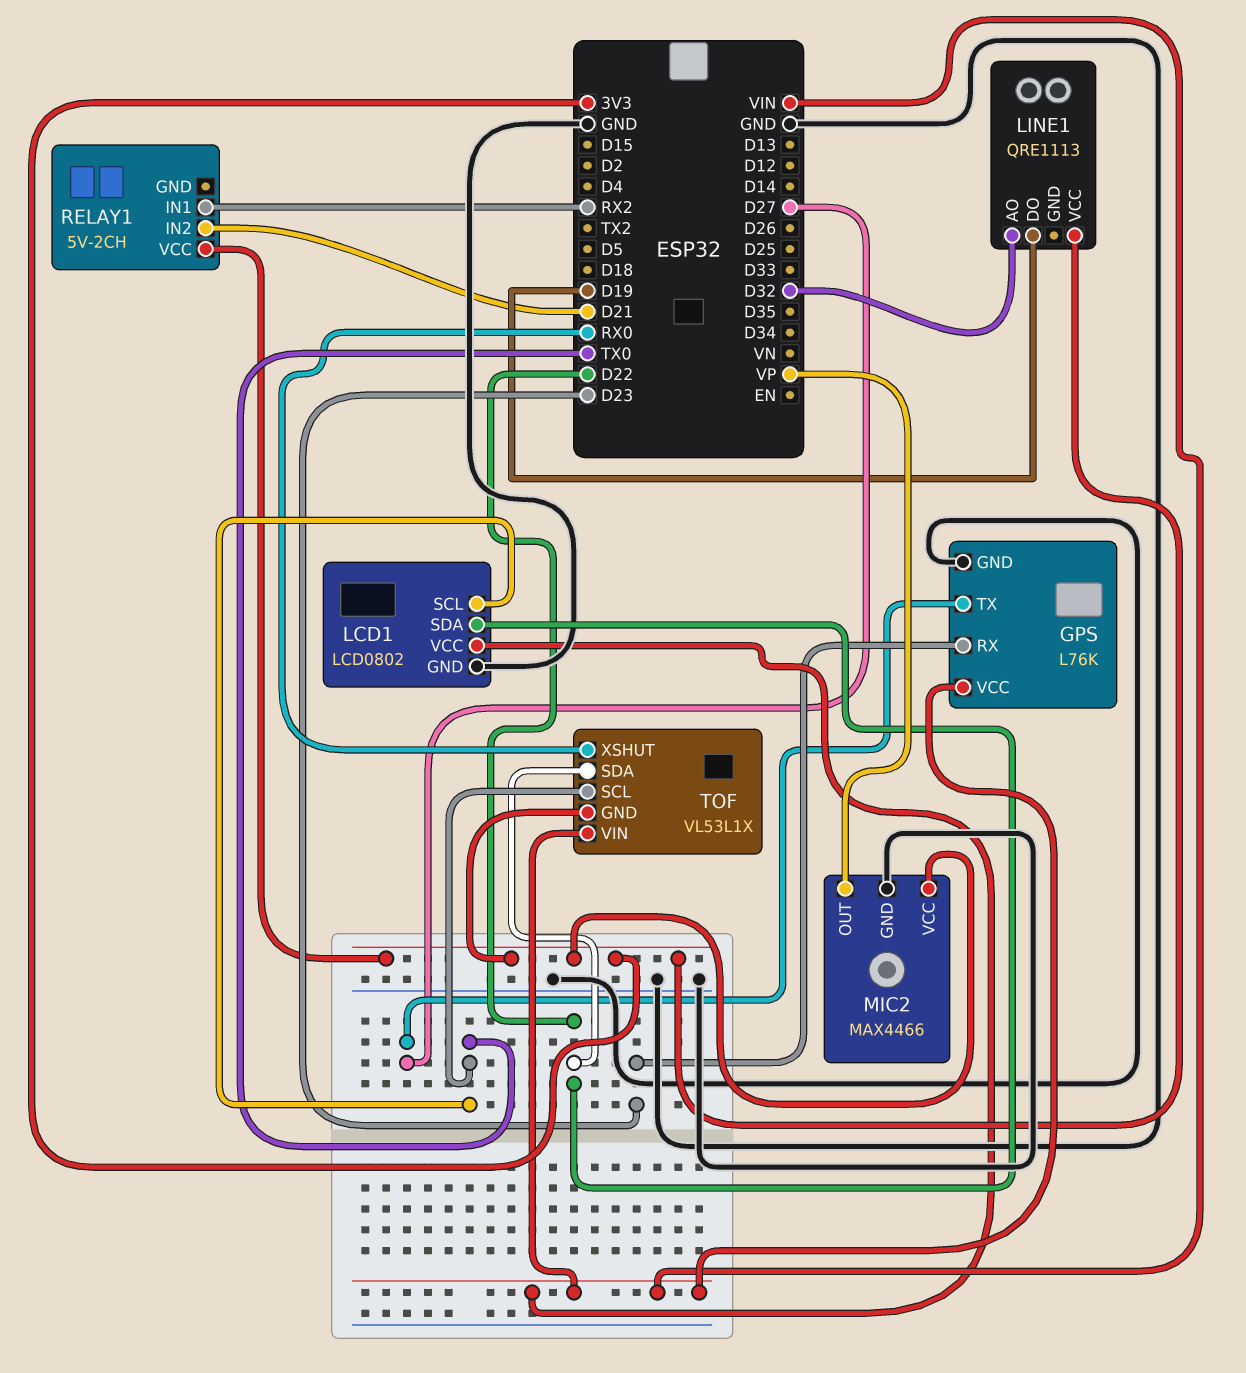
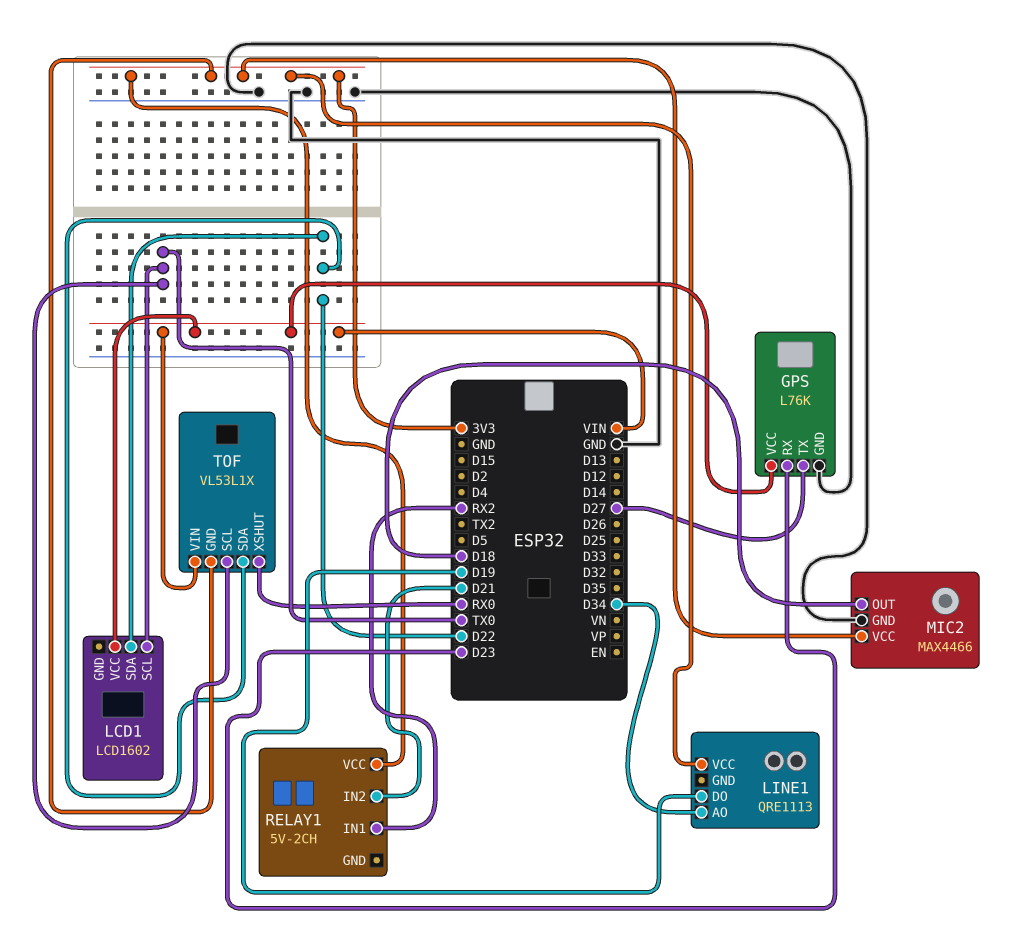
LCD1: LCD0802 -> LCD1602
LCD1 pin GND: GND -> none
LINE1 pin AO: D32 -> D34
MIC2 pin OUT: VP -> D18

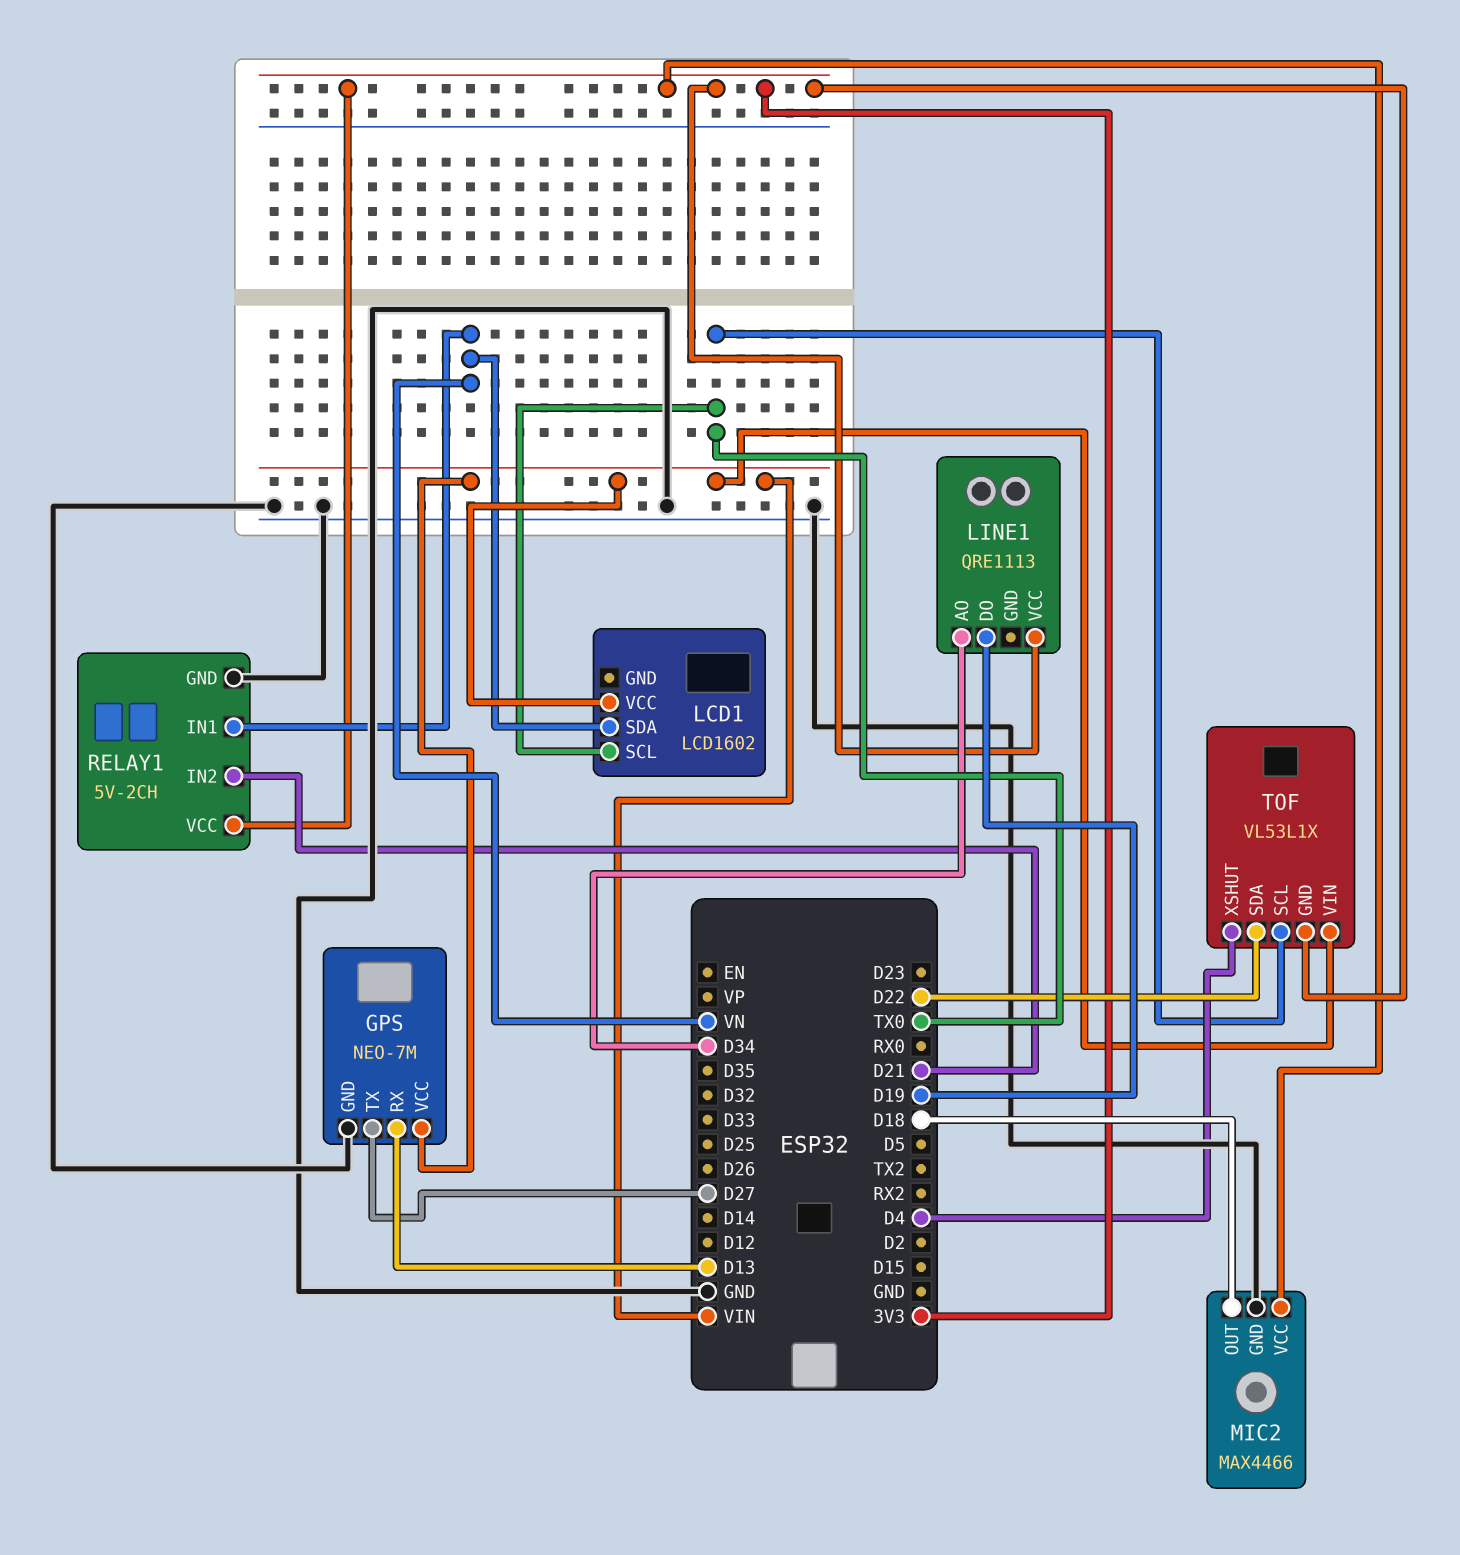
GPS: L76K -> NEO-7M
GPS pin RX: D23 -> D13
LCD1 pin SDA: D22 -> VN
RELAY1 pin GND: none -> GND
RELAY1 pin IN1: RX2 -> VN
TOF pin XSHUT: RX0 -> D4

